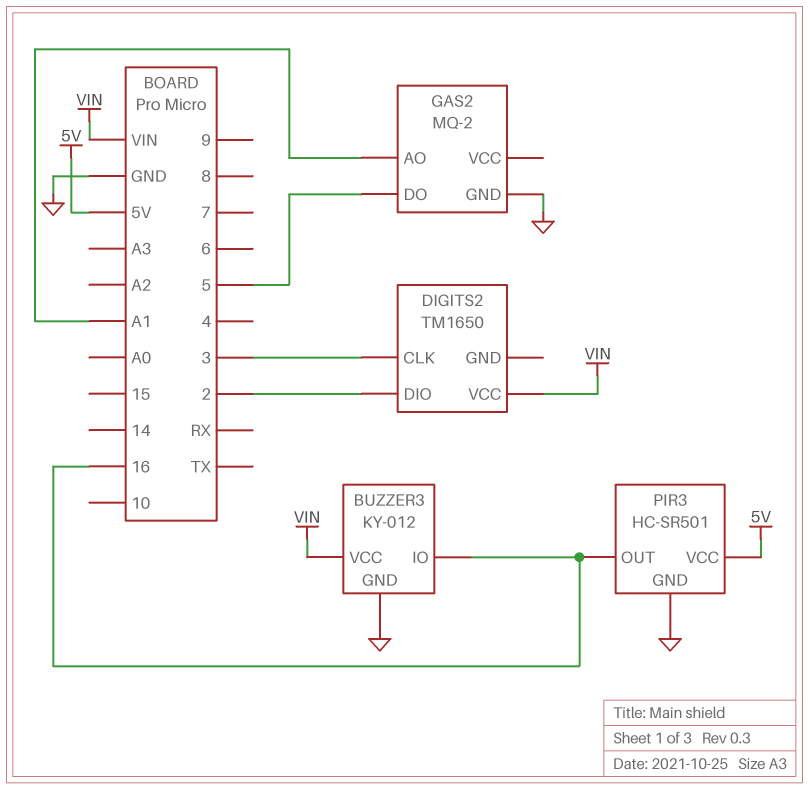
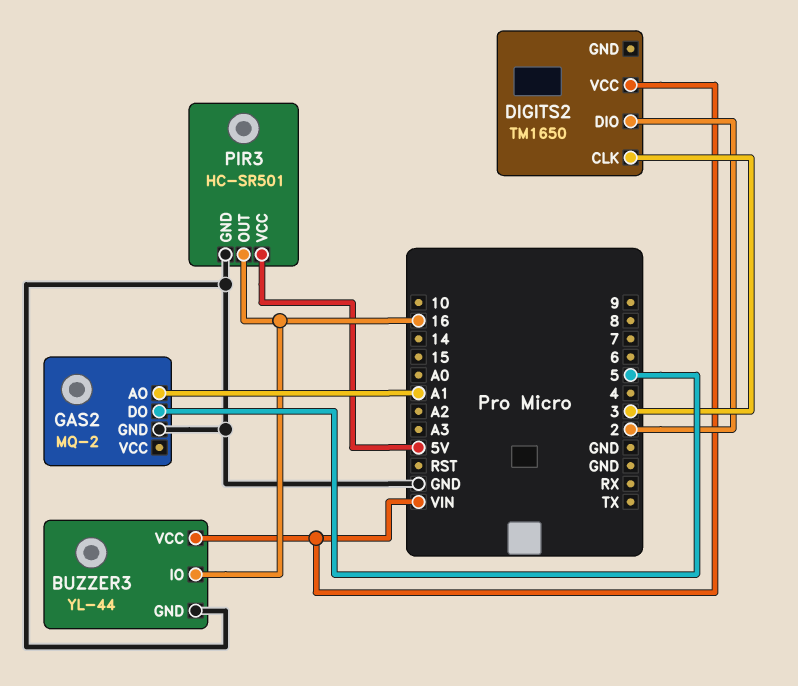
BUZZER3: KY-012 -> YL-44

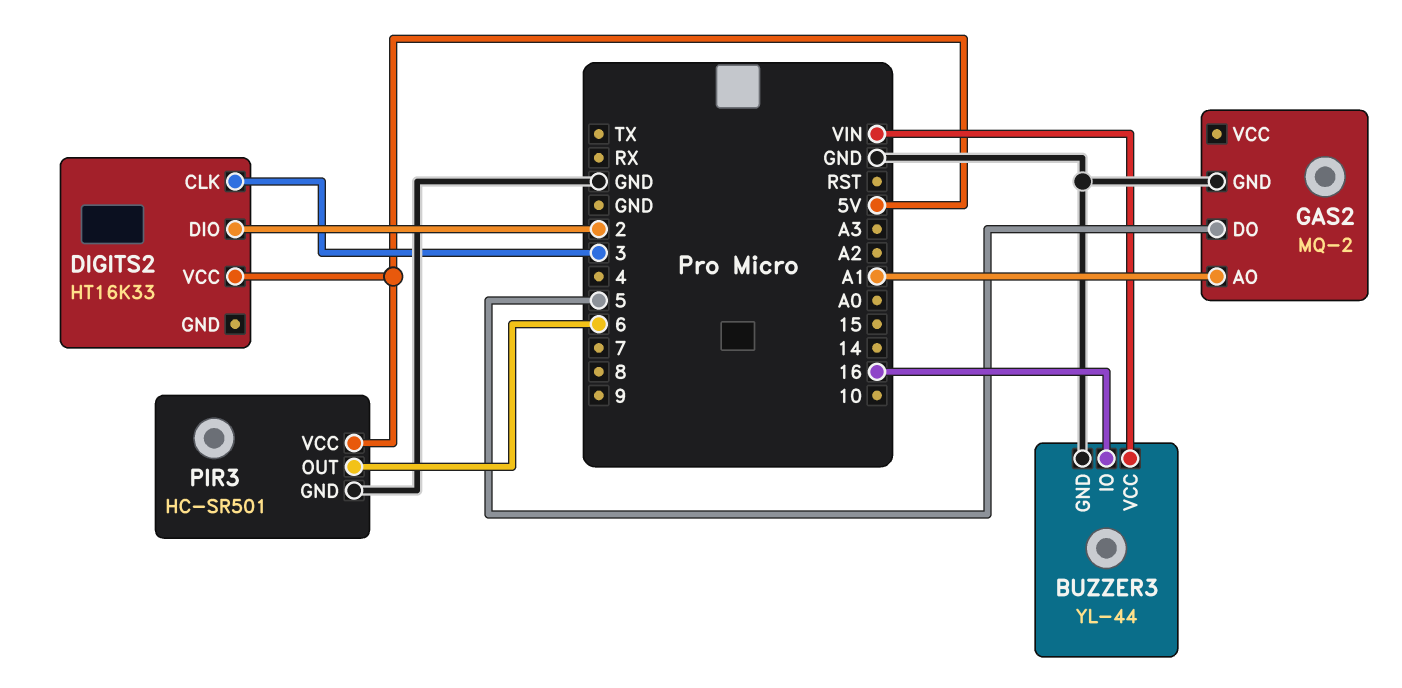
DIGITS2: TM1650 -> HT16K33
DIGITS2 pin VCC: VIN -> 5V
PIR3 pin OUT: 16 -> 6

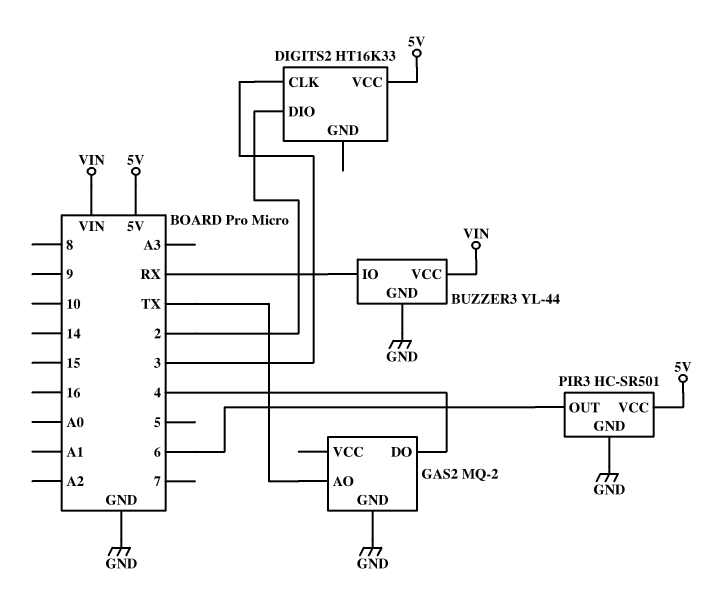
BUZZER3 pin IO: 16 -> RX
GAS2 pin AO: A1 -> TX
GAS2 pin DO: 5 -> 4

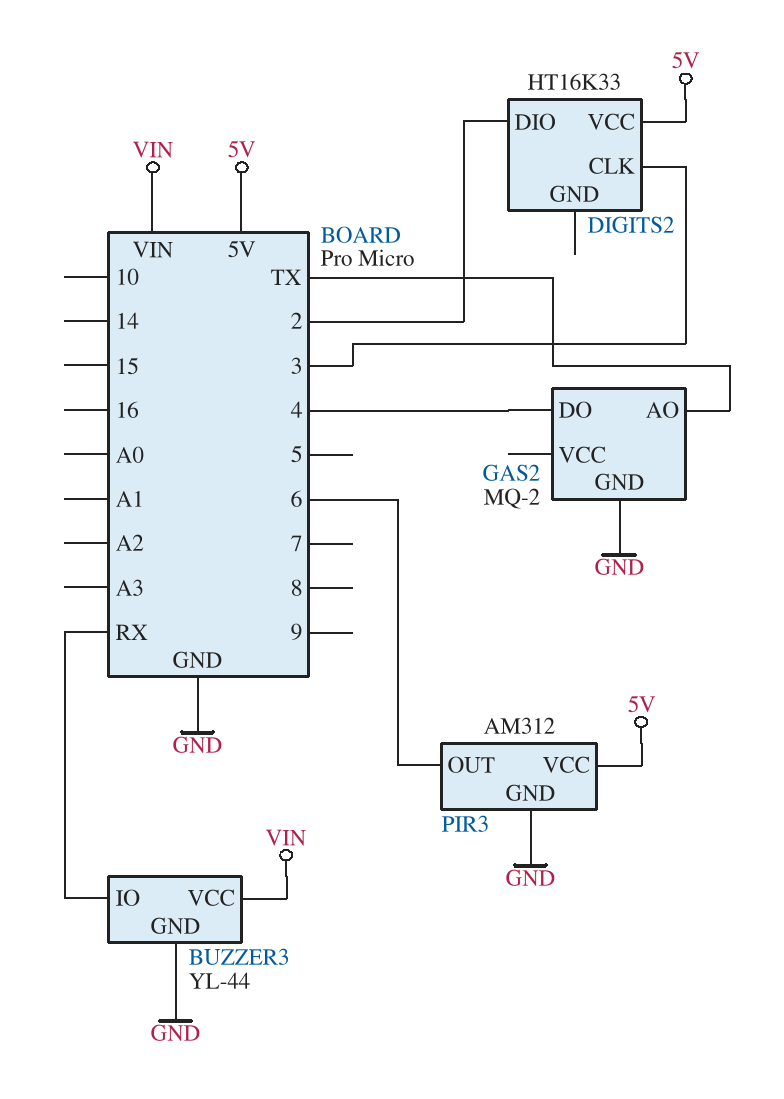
PIR3: HC-SR501 -> AM312

